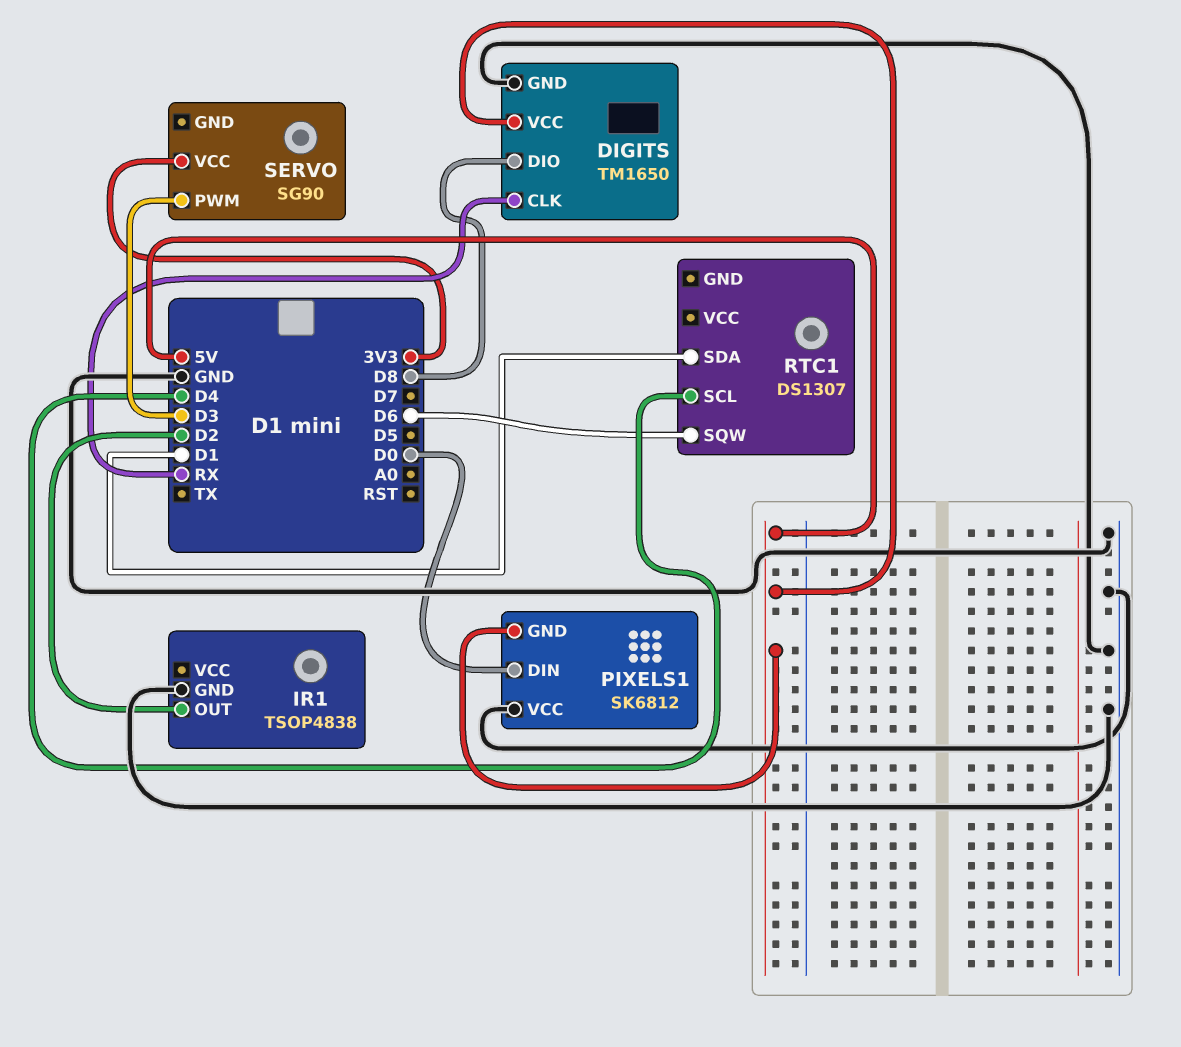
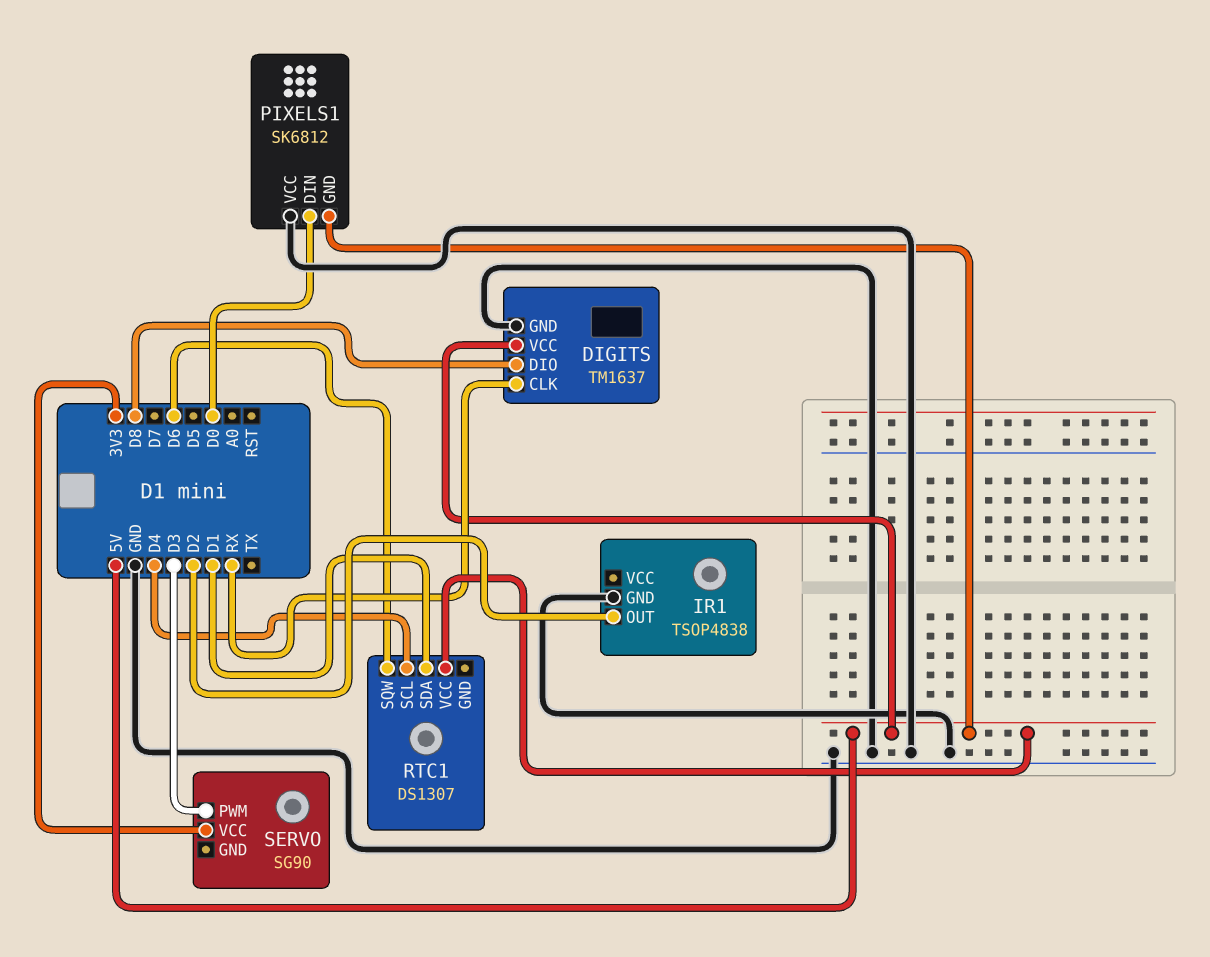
DIGITS: TM1650 -> TM1637
RTC1 pin VCC: none -> 5V

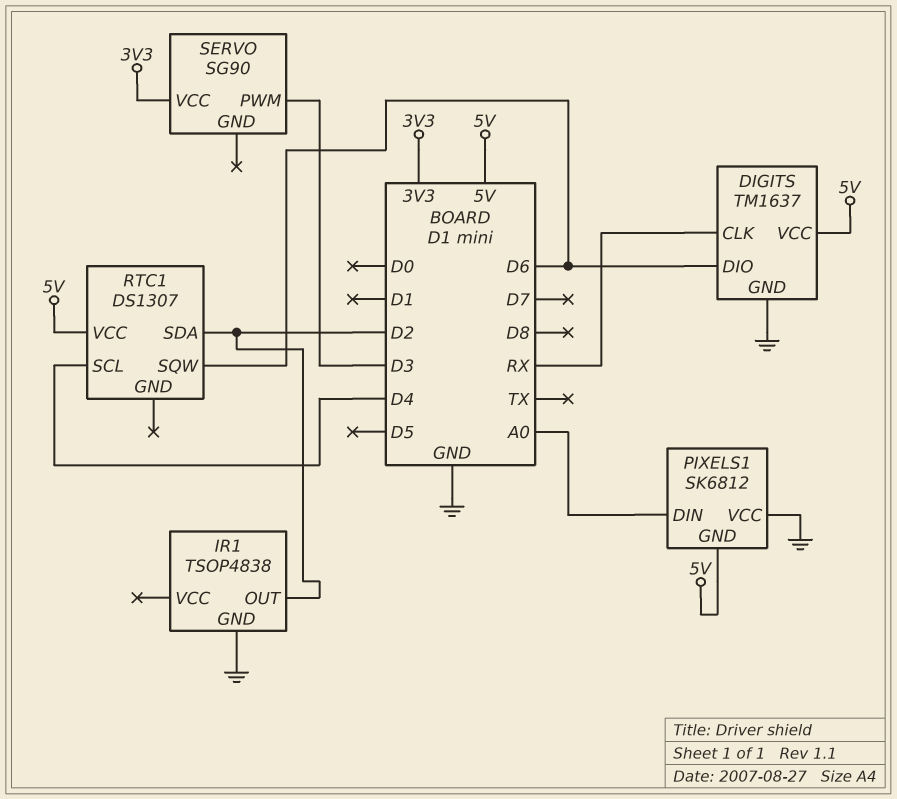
DIGITS pin DIO: D8 -> D6
PIXELS1 pin DIN: D0 -> A0
RTC1 pin SDA: D1 -> D2

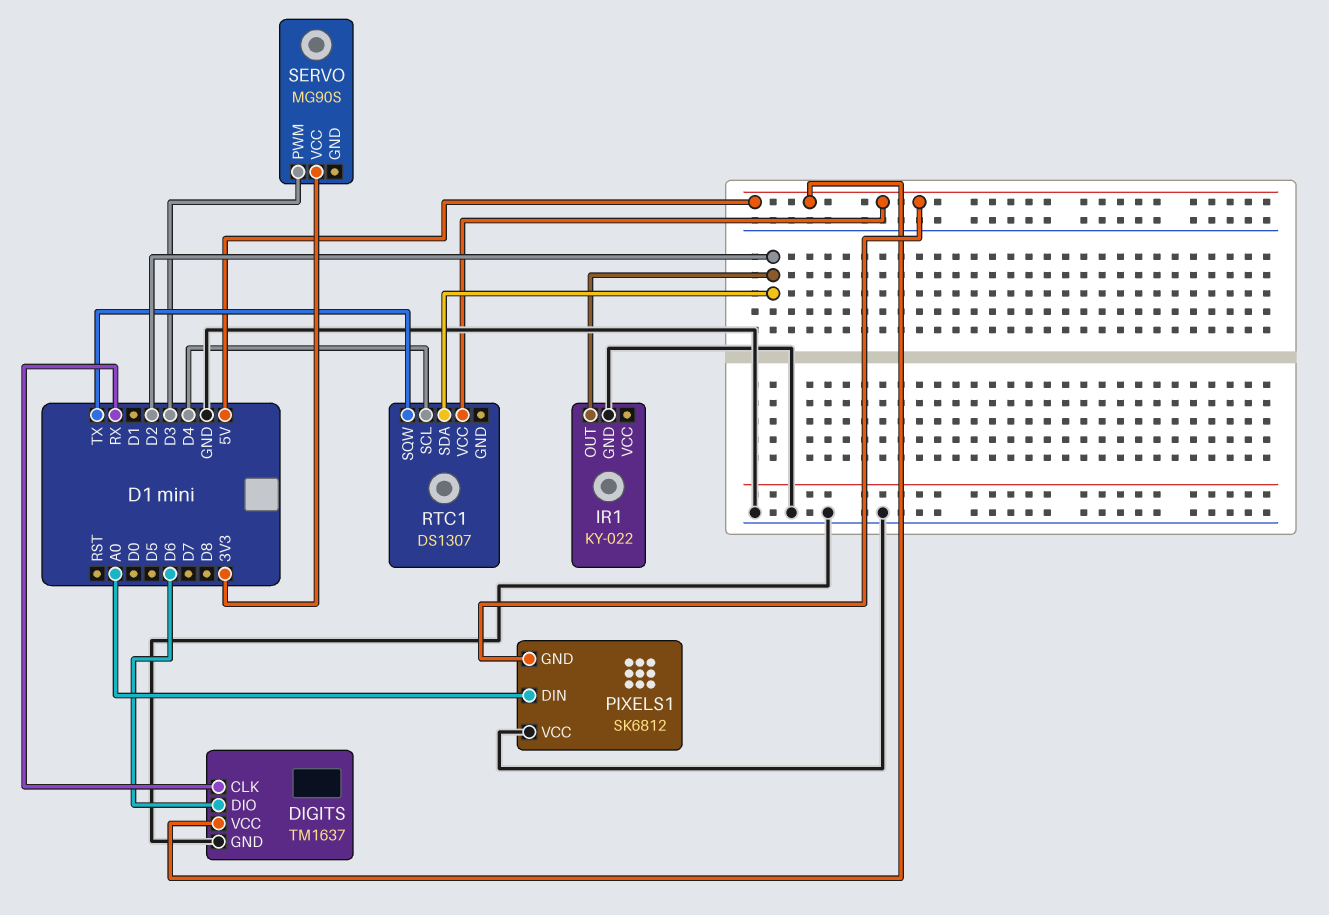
IR1: TSOP4838 -> KY-022
RTC1 pin SQW: D6 -> TX
SERVO: SG90 -> MG90S

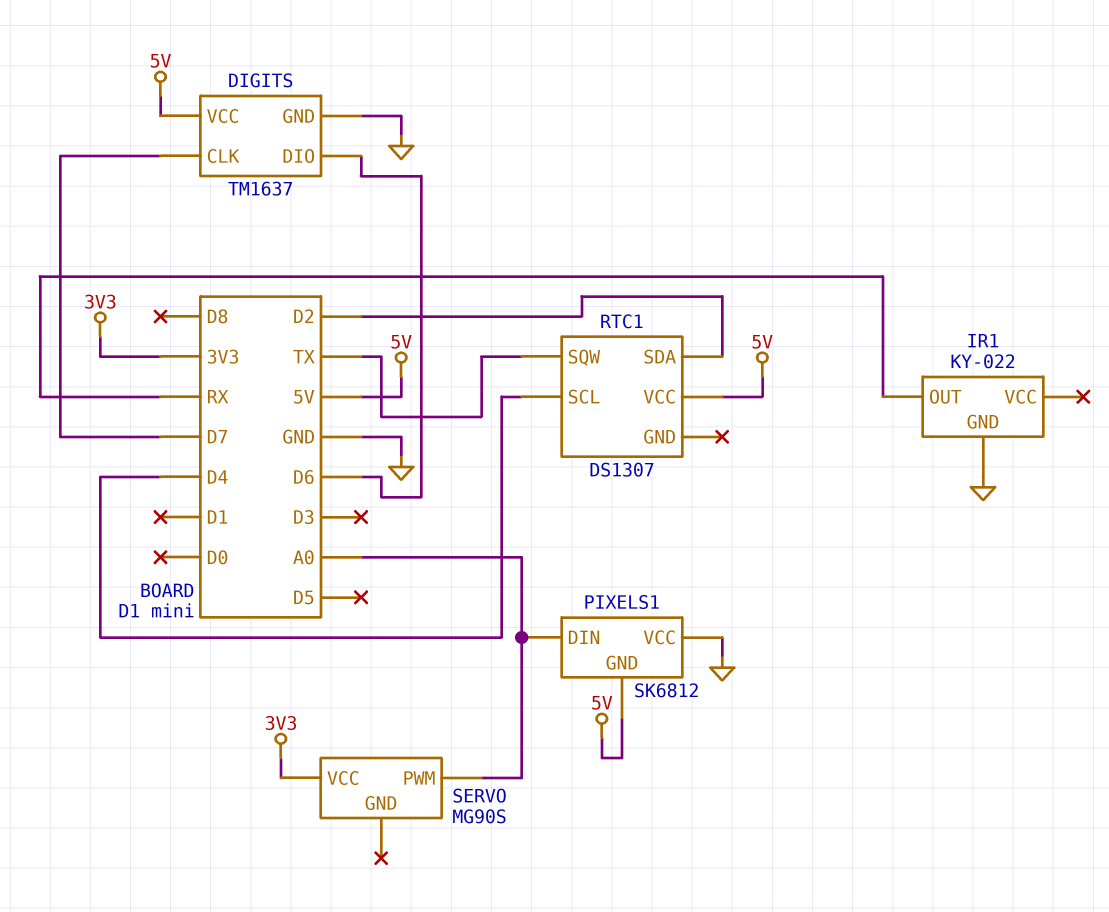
DIGITS pin CLK: RX -> D7
IR1 pin OUT: D2 -> RX
SERVO pin PWM: D3 -> A0

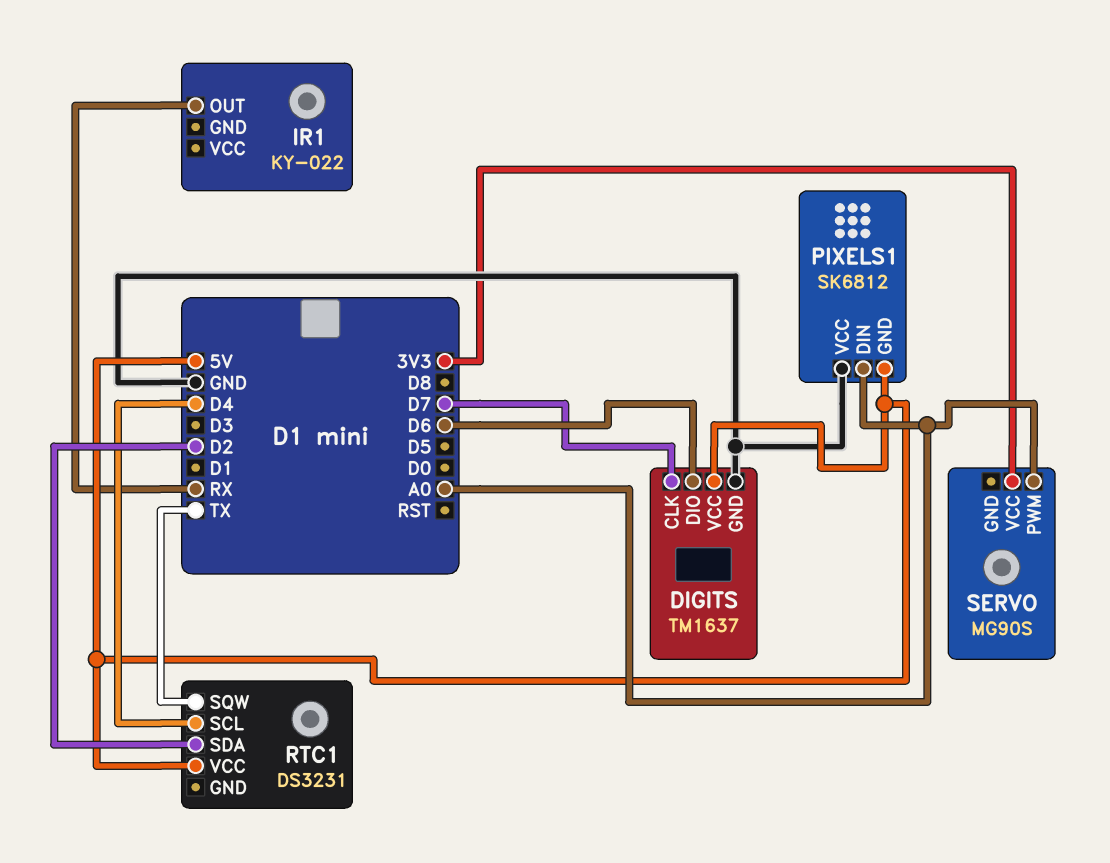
IR1 pin GND: GND -> none
RTC1: DS1307 -> DS3231

